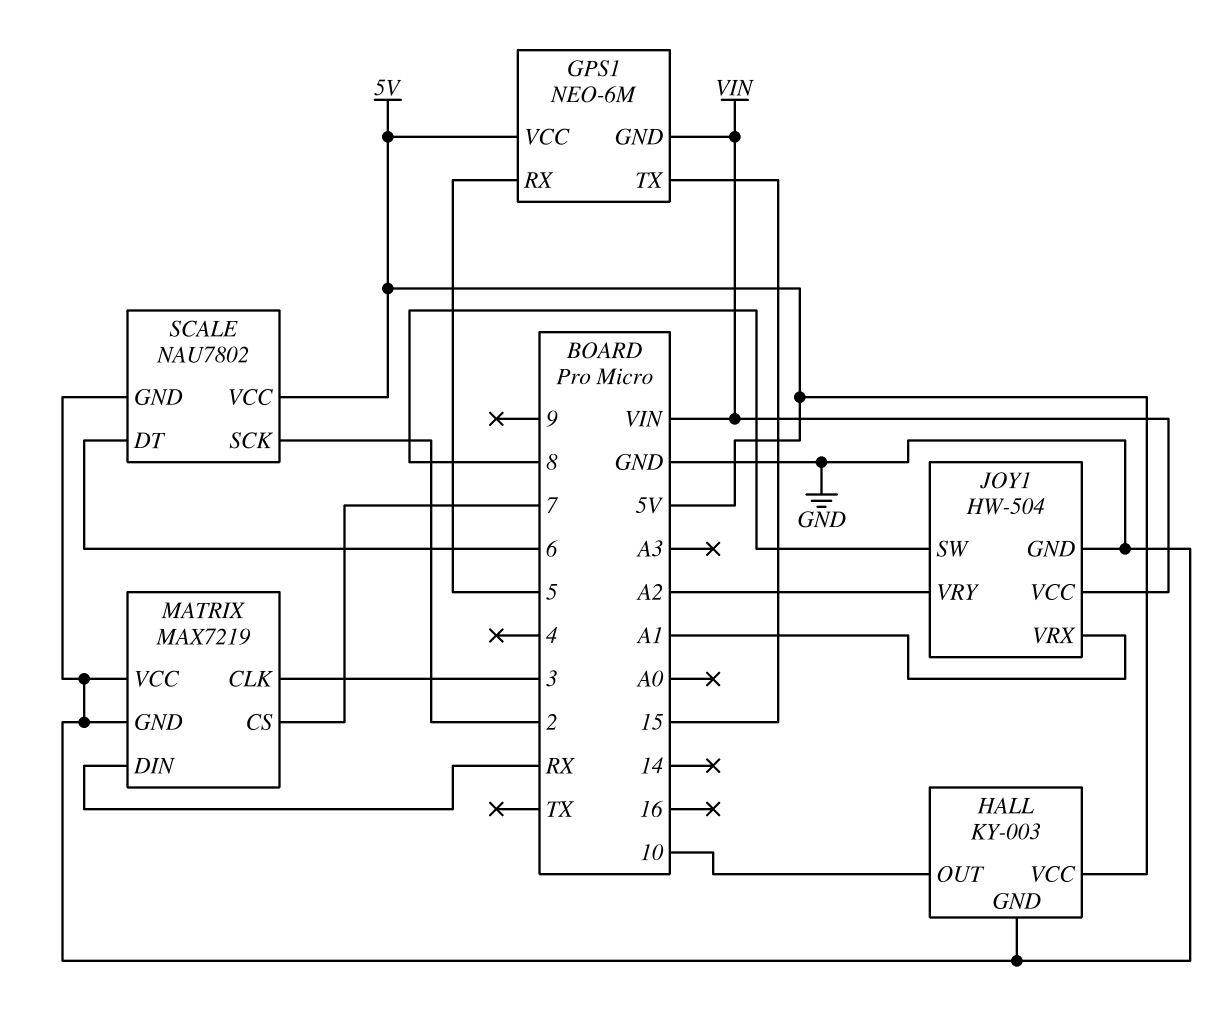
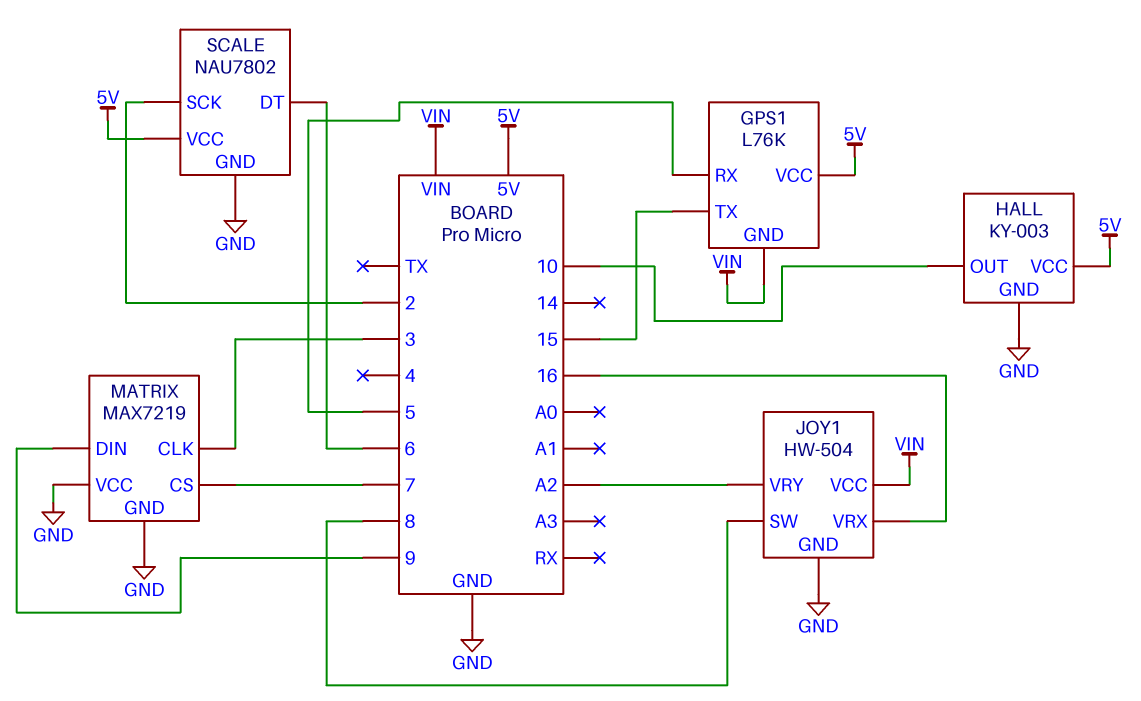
GPS1: NEO-6M -> L76K
JOY1 pin VRX: A1 -> 16
MATRIX pin DIN: RX -> 9

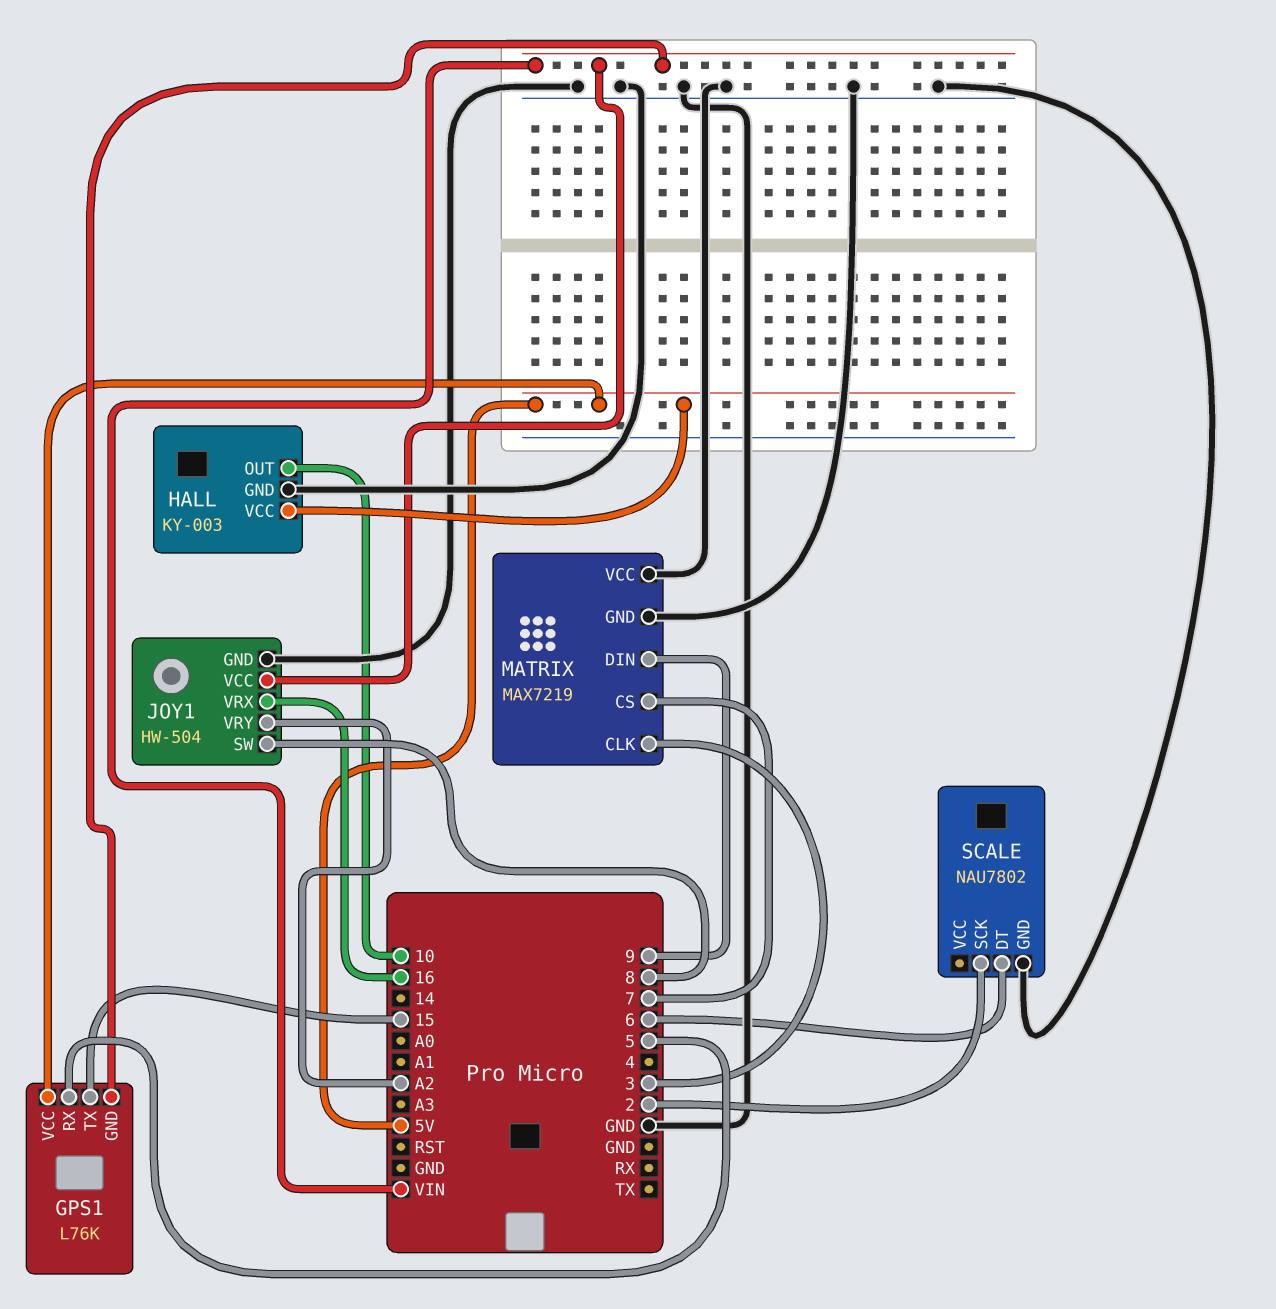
SCALE pin VCC: 5V -> none

